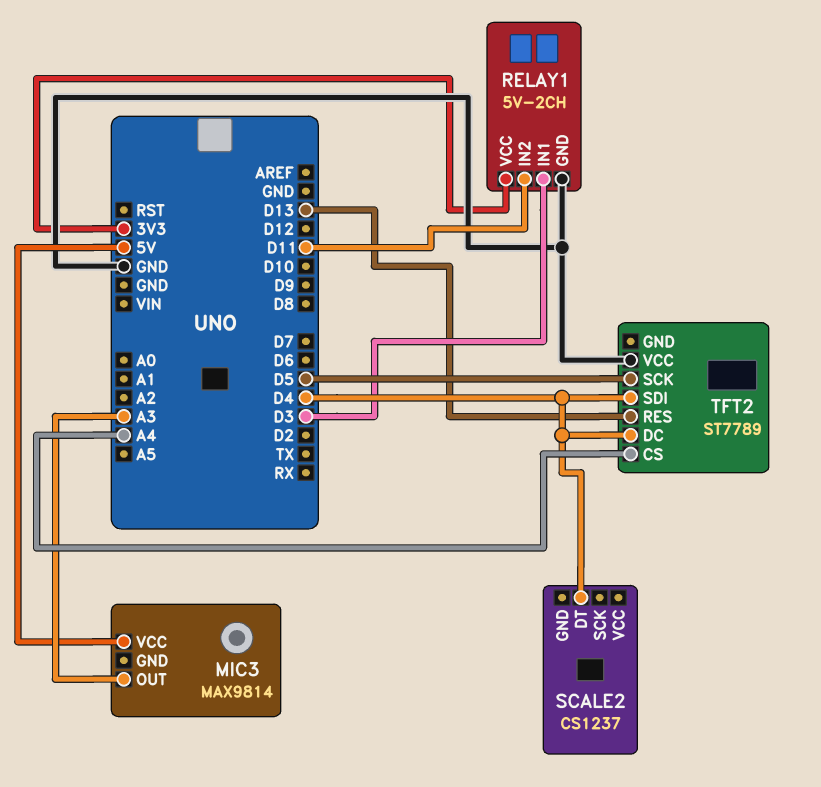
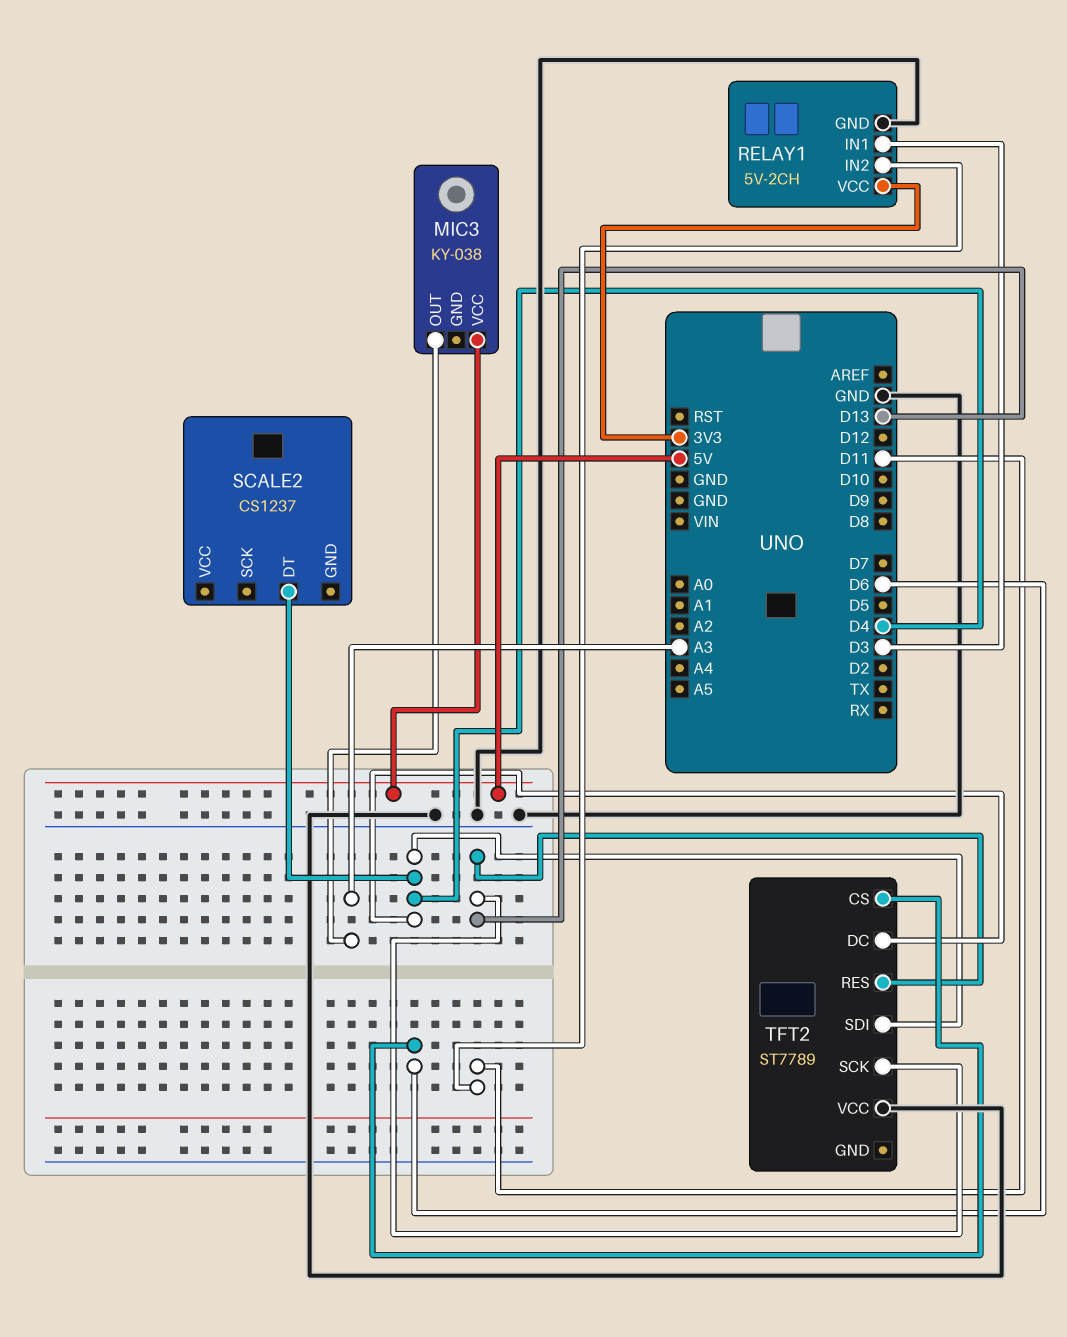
MIC3: MAX9814 -> KY-038
TFT2 pin CS: A4 -> D6
TFT2 pin SCK: D5 -> D13

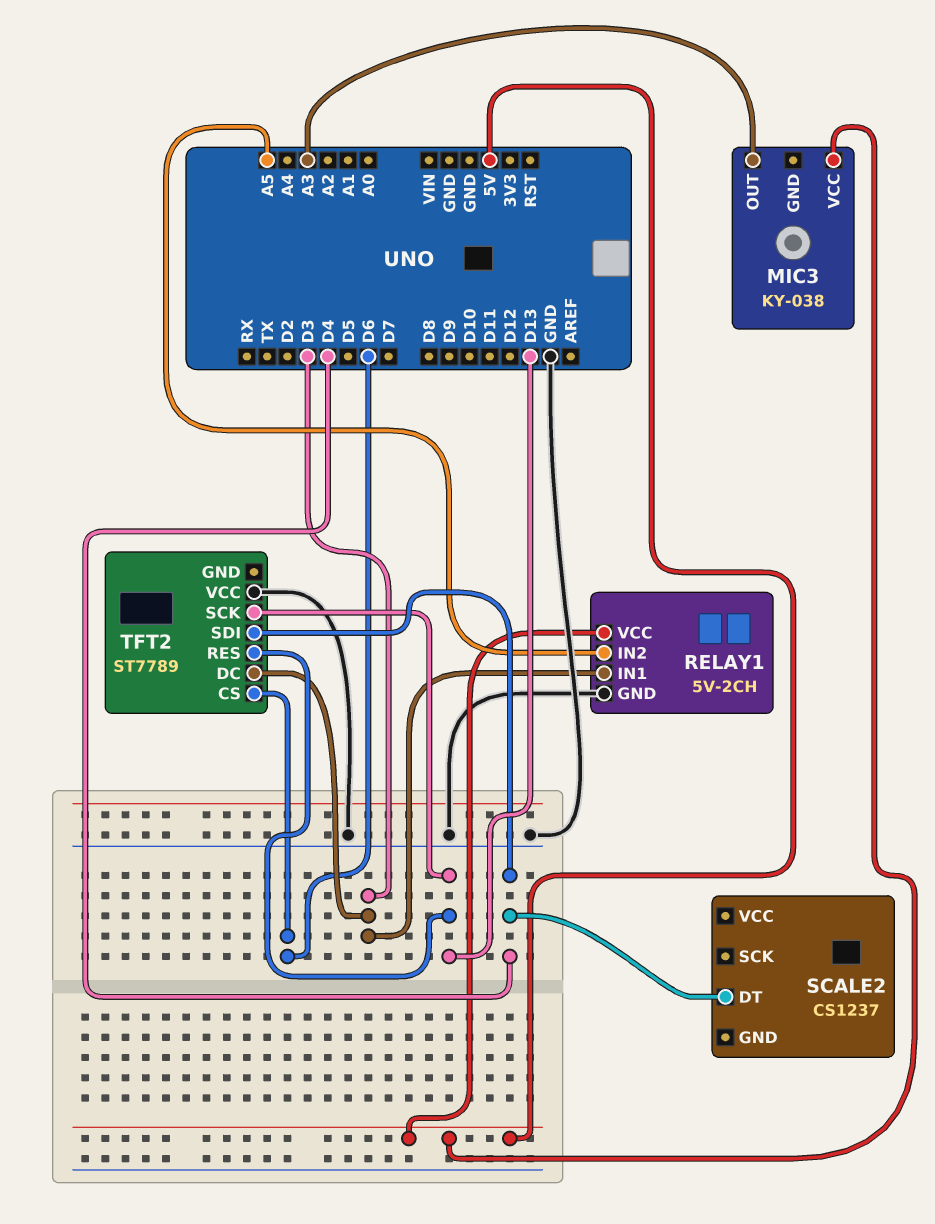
RELAY1 pin IN2: D11 -> A5
RELAY1 pin VCC: 3V3 -> 5V
TFT2 pin DC: D4 -> D3

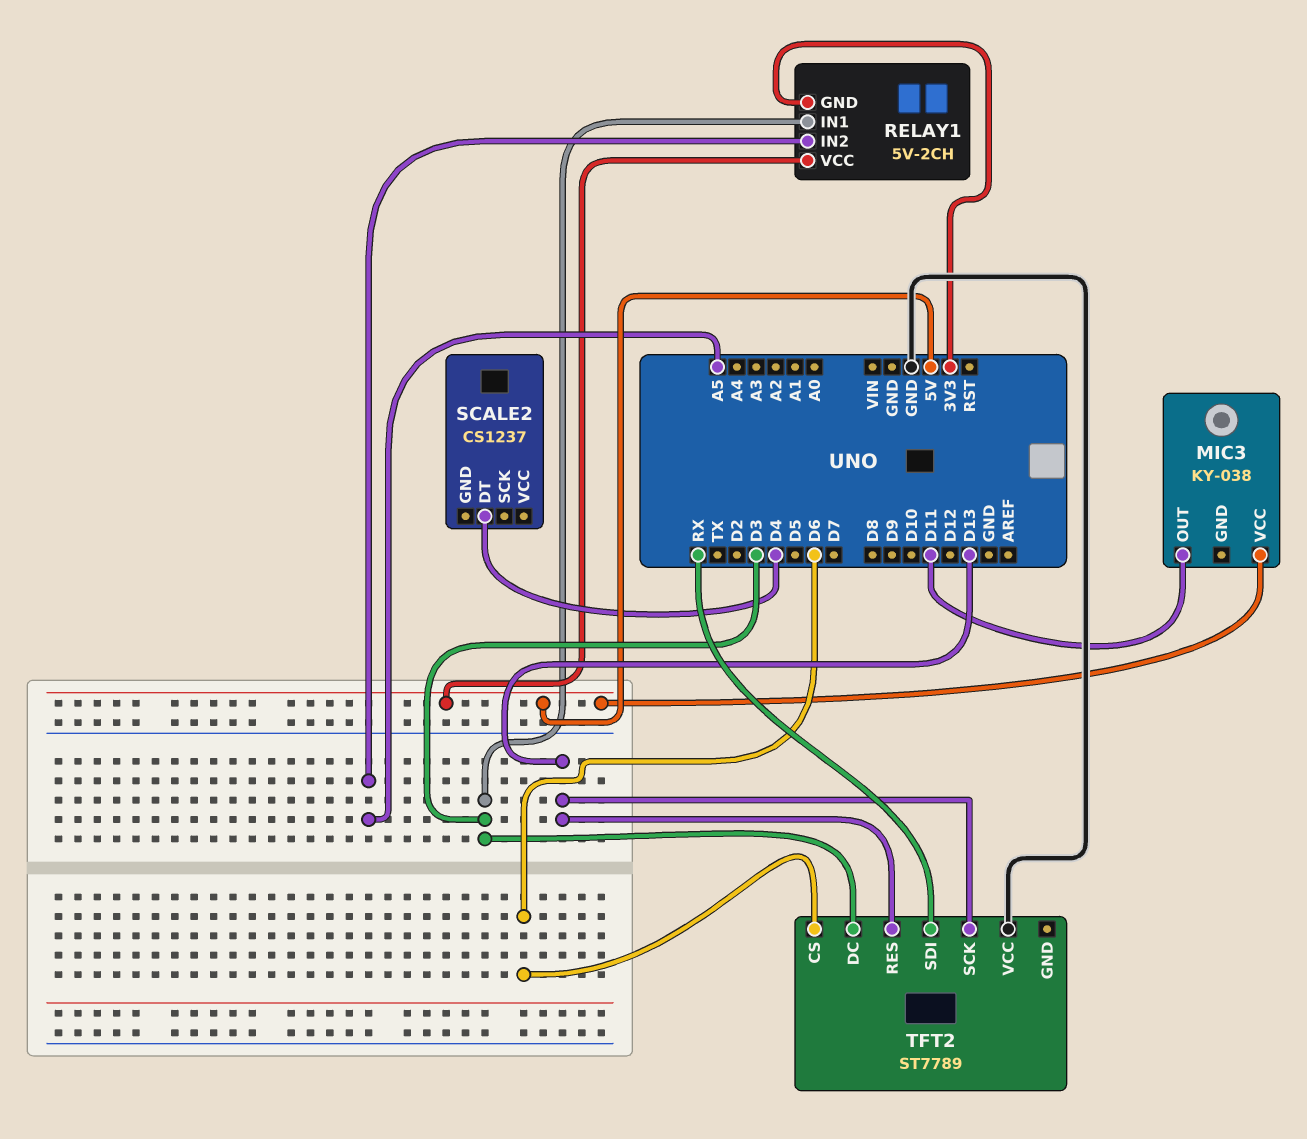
MIC3 pin OUT: A3 -> D11
RELAY1 pin GND: GND -> 3V3
TFT2 pin SDI: D4 -> RX

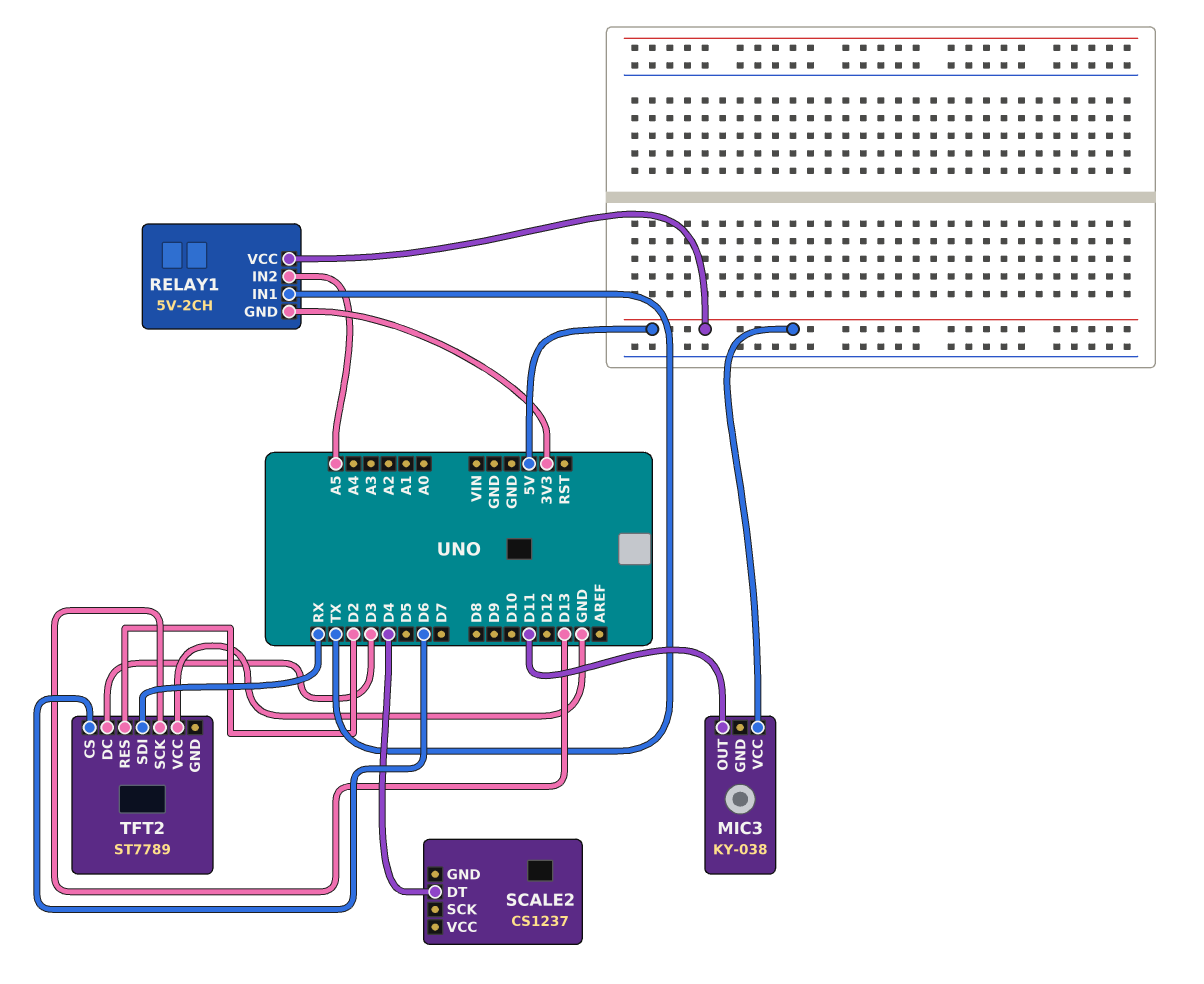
RELAY1 pin IN1: D3 -> TX
TFT2 pin RES: D13 -> D2

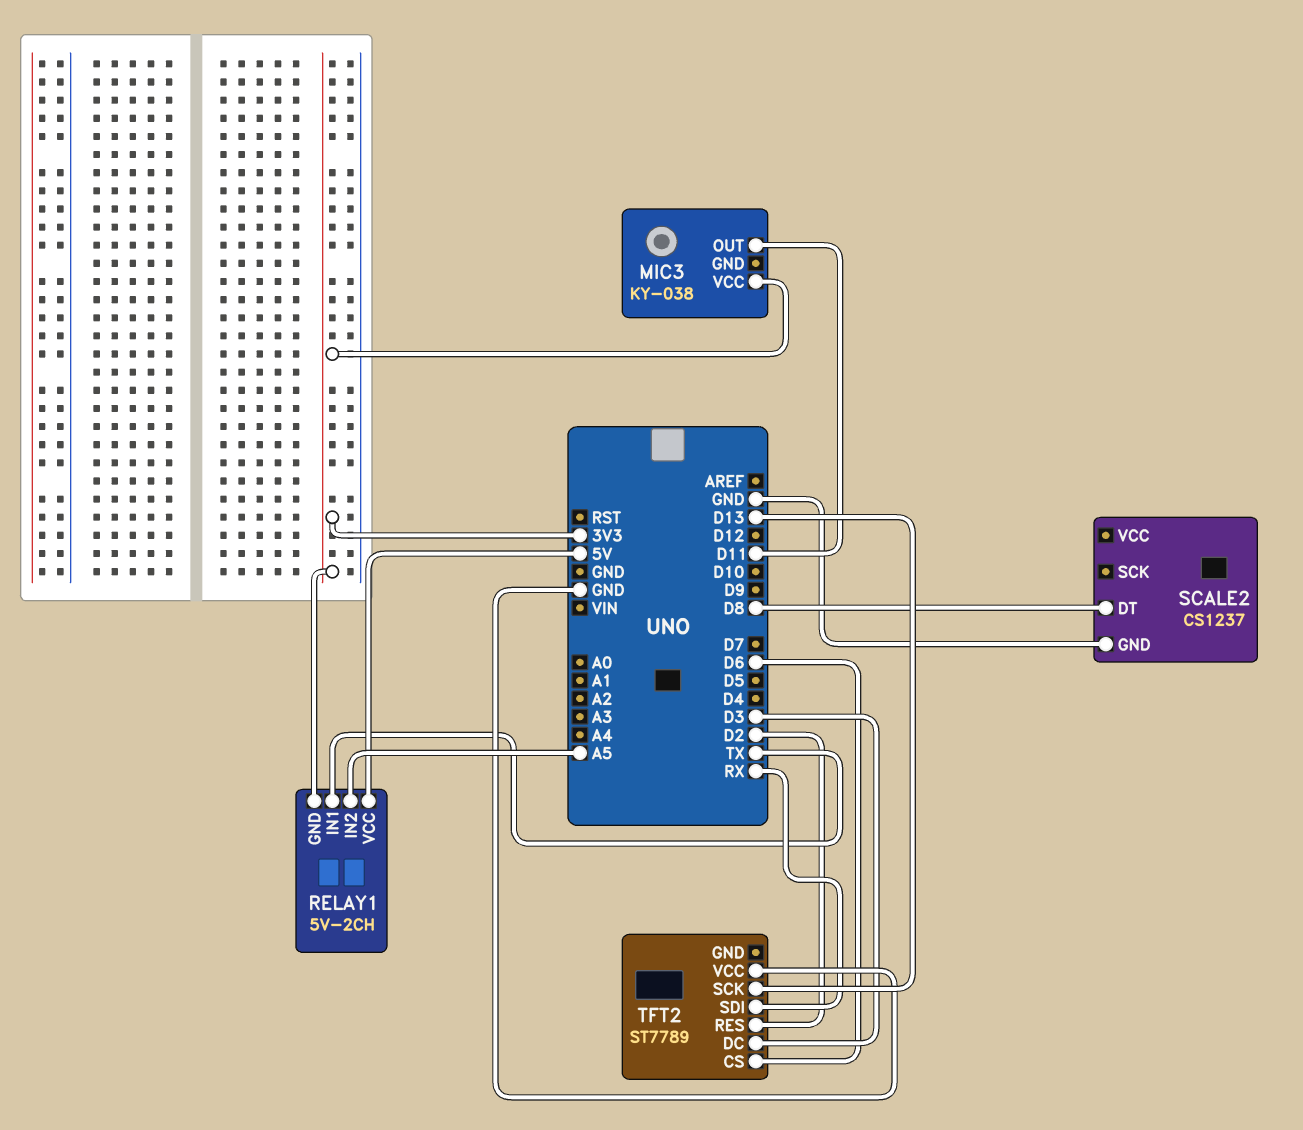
MIC3 pin VCC: 5V -> 3V3
SCALE2 pin DT: D4 -> D8
SCALE2 pin GND: none -> GND

